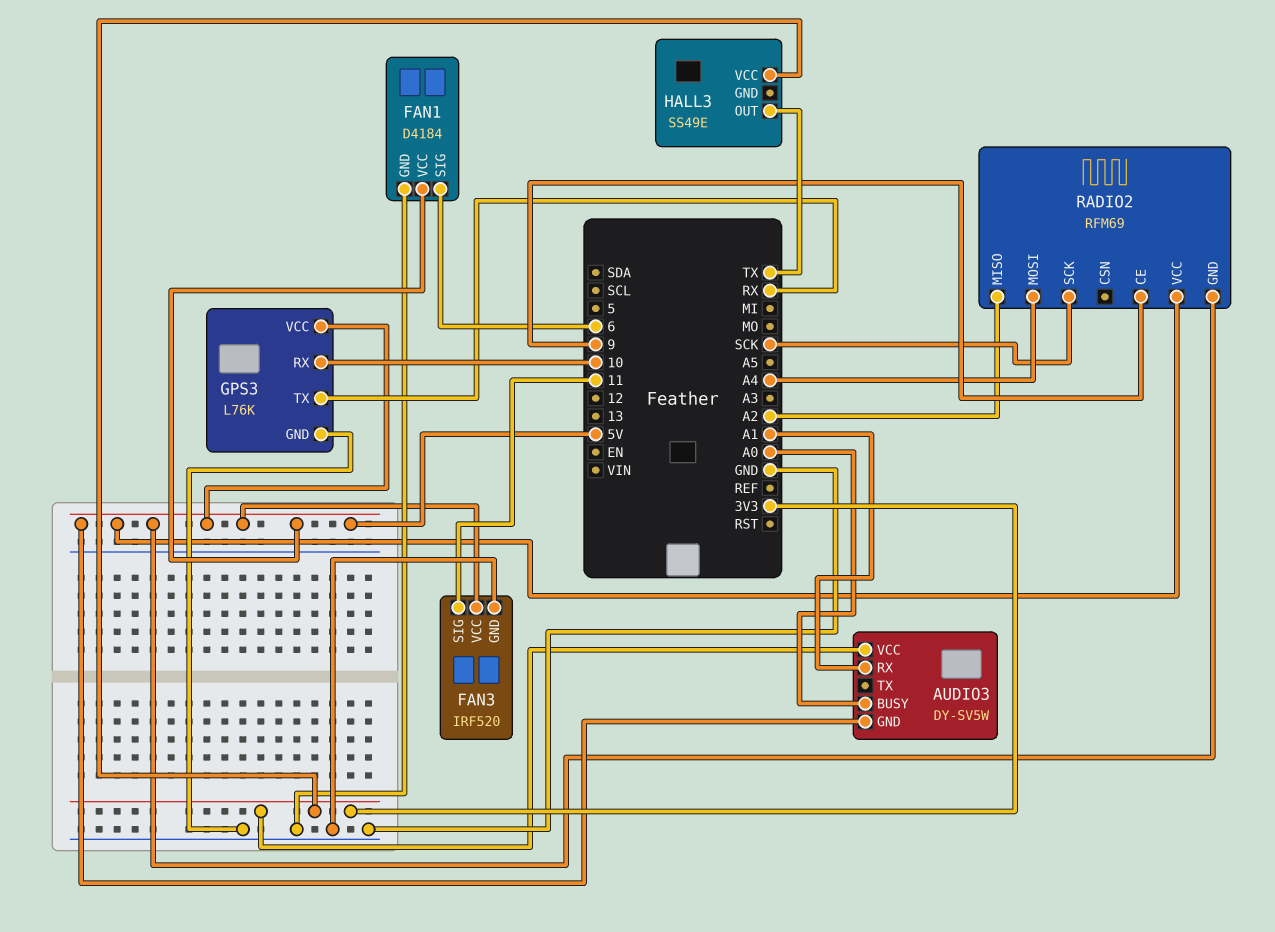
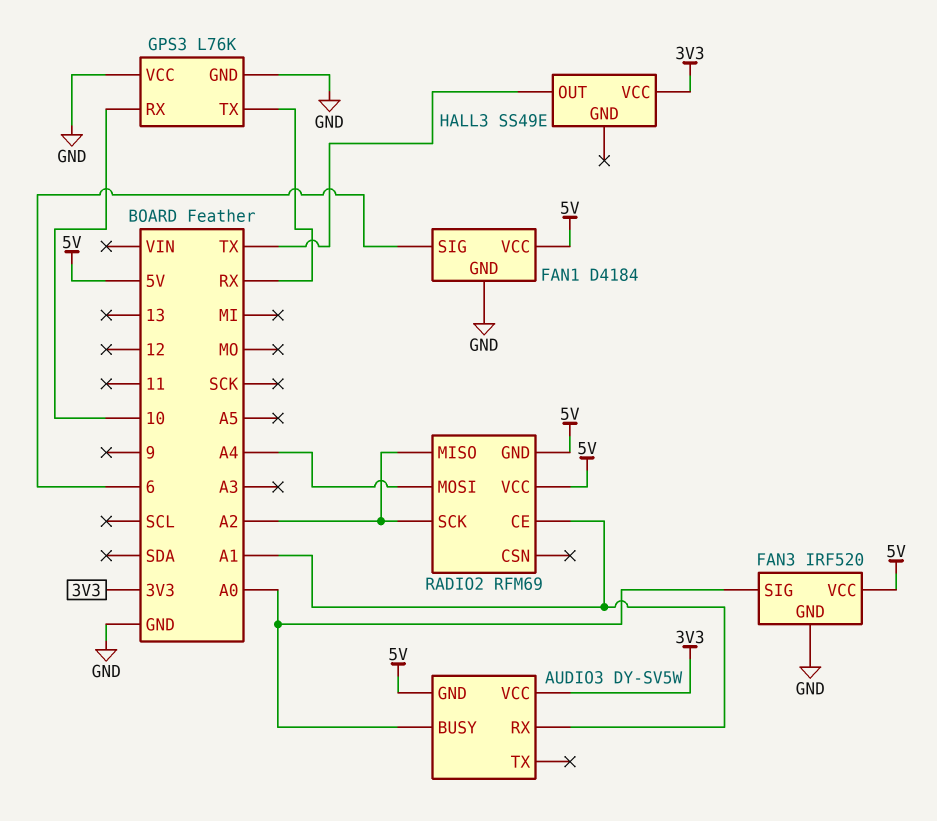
FAN3 pin SIG: 11 -> A0
GPS3 pin VCC: 5V -> GND
RADIO2 pin CE: 9 -> A1
RADIO2 pin SCK: SCK -> A2

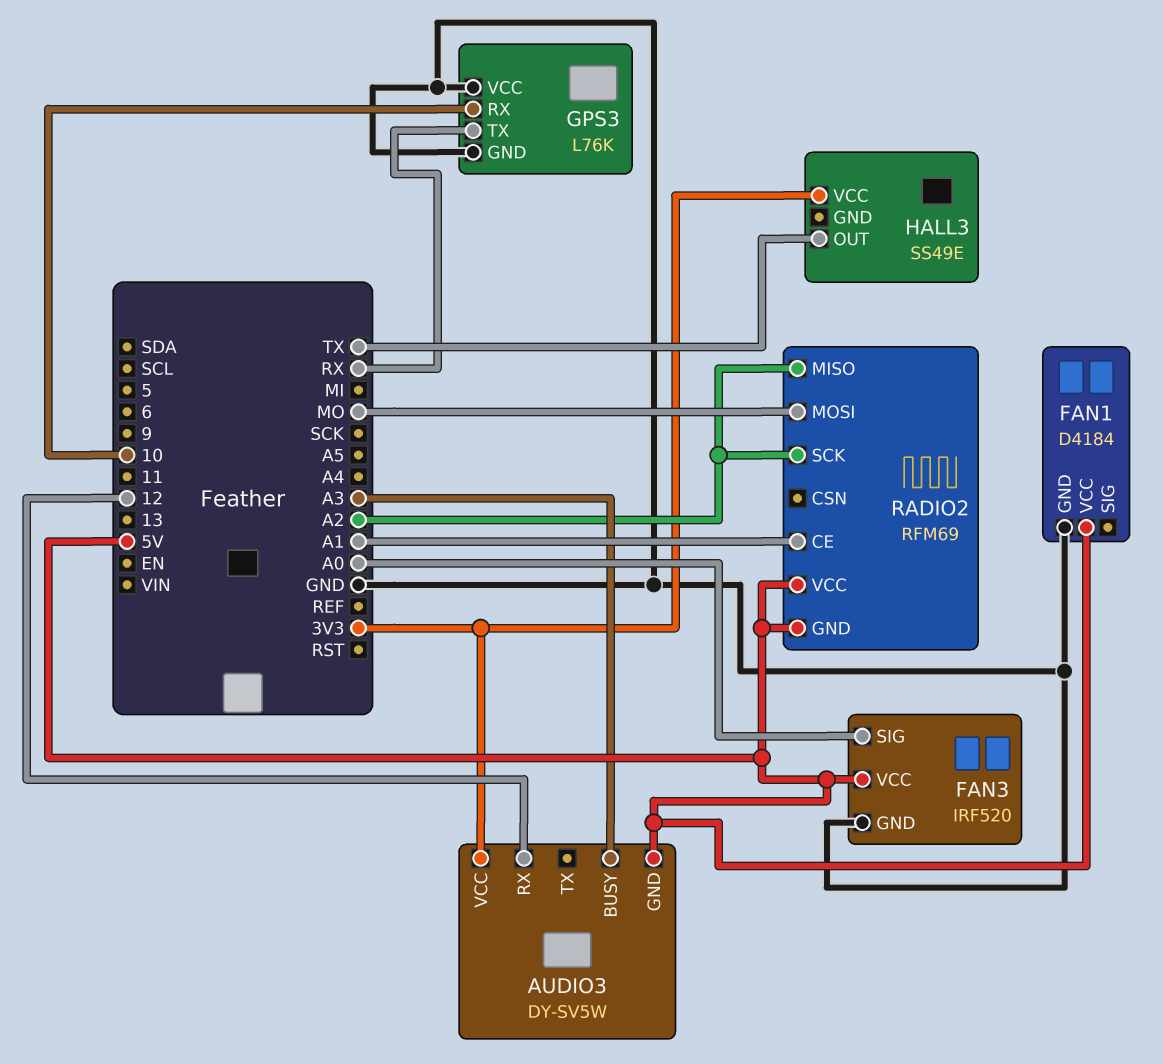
AUDIO3 pin BUSY: A0 -> A3
AUDIO3 pin RX: A1 -> 12
FAN1 pin SIG: 6 -> none
RADIO2 pin MOSI: A4 -> MO

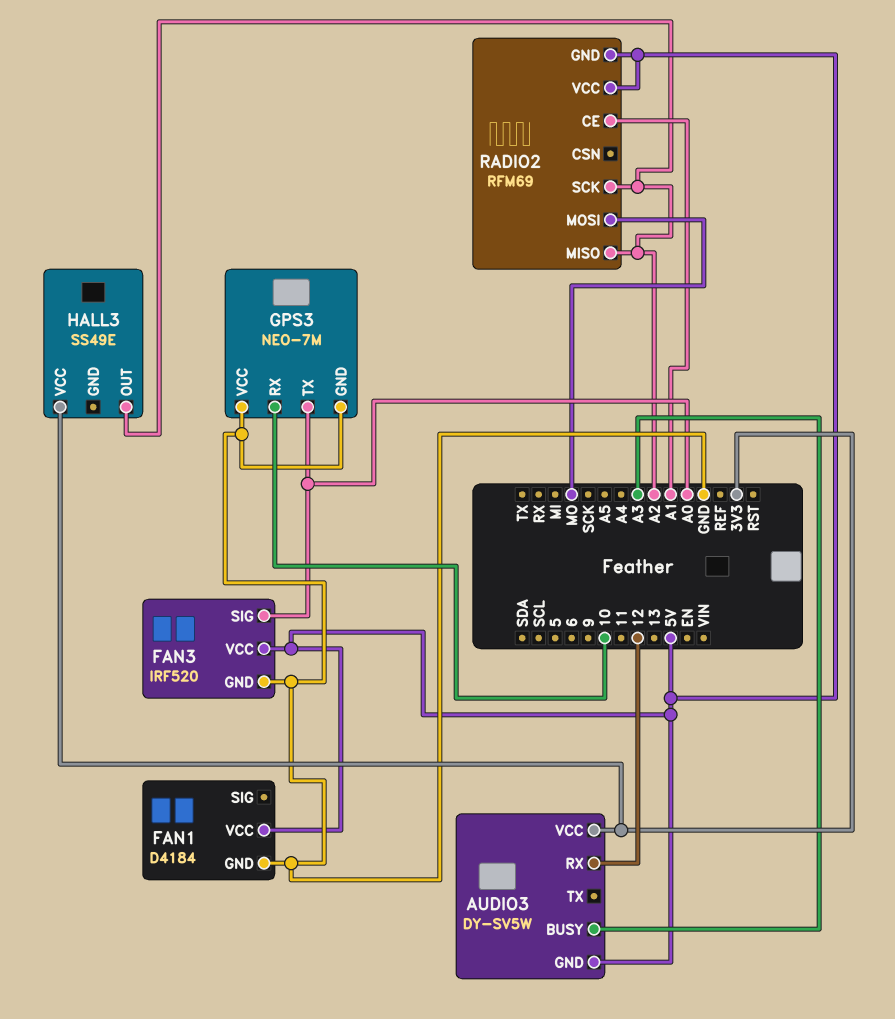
GPS3: L76K -> NEO-7M
GPS3 pin TX: RX -> A0
HALL3 pin OUT: TX -> A2

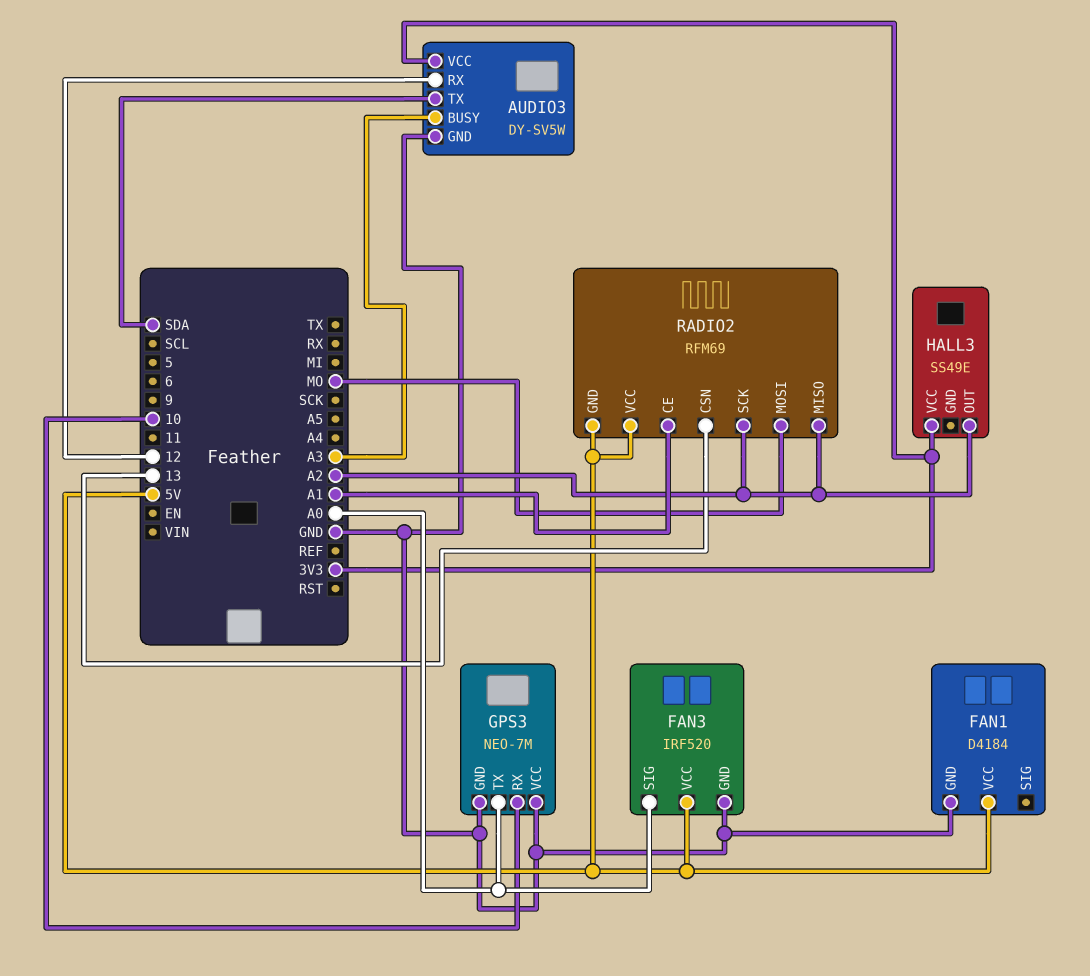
AUDIO3 pin GND: 5V -> GND
AUDIO3 pin TX: none -> SDA
RADIO2 pin CSN: none -> 13

